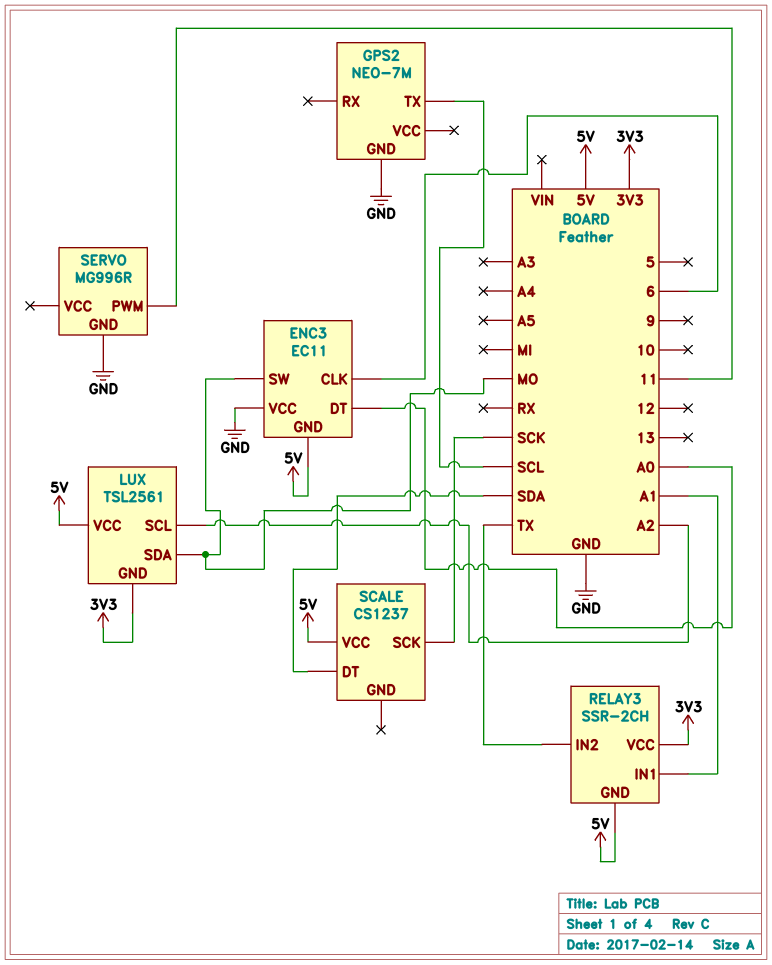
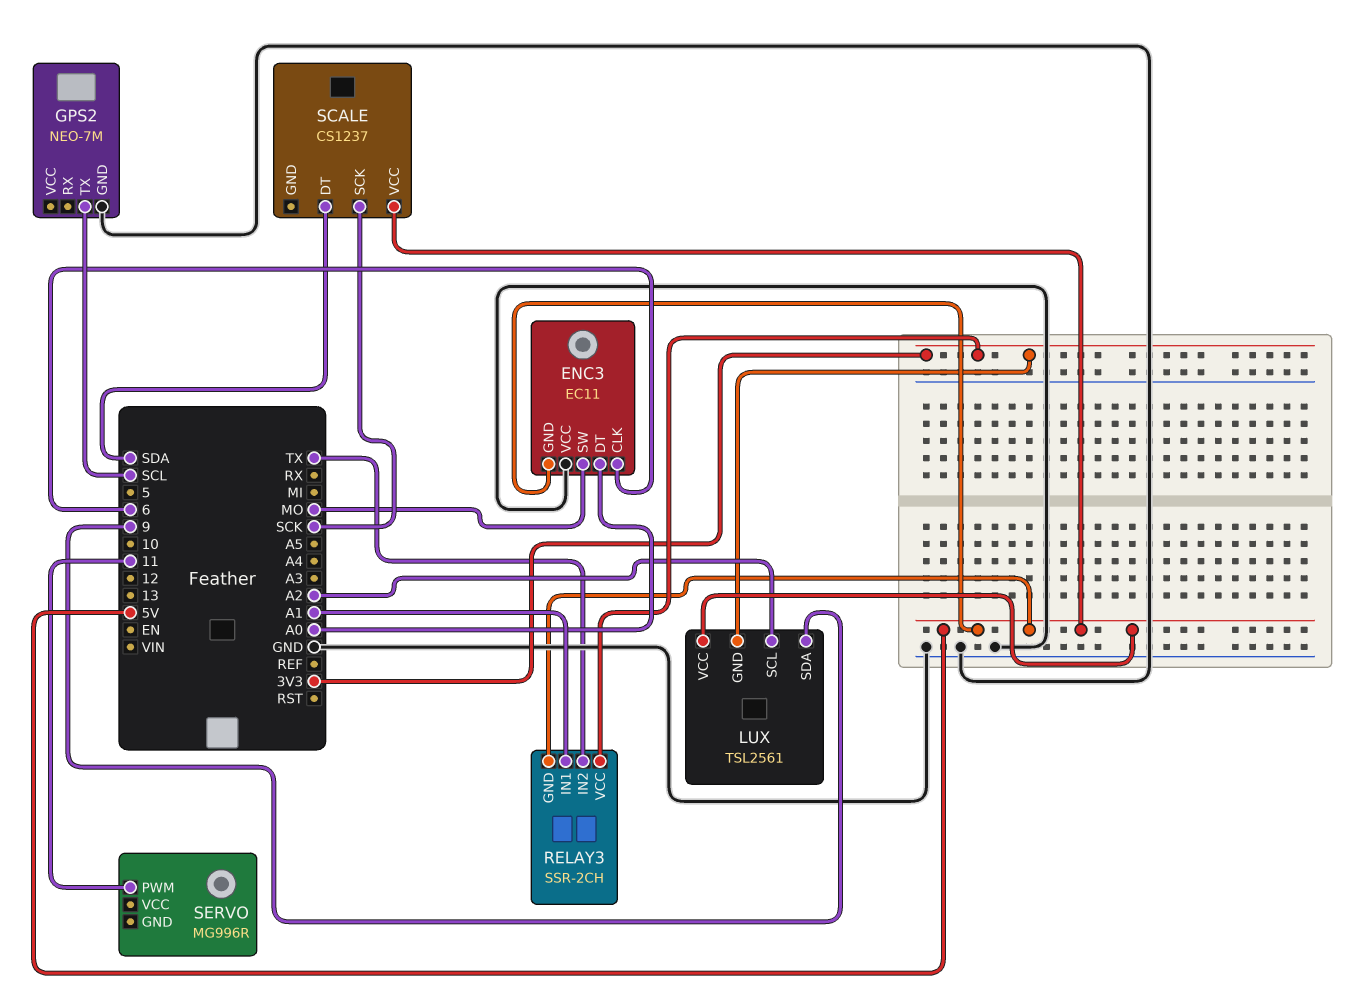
LUX pin SDA: MO -> 9
SERVO pin GND: GND -> none

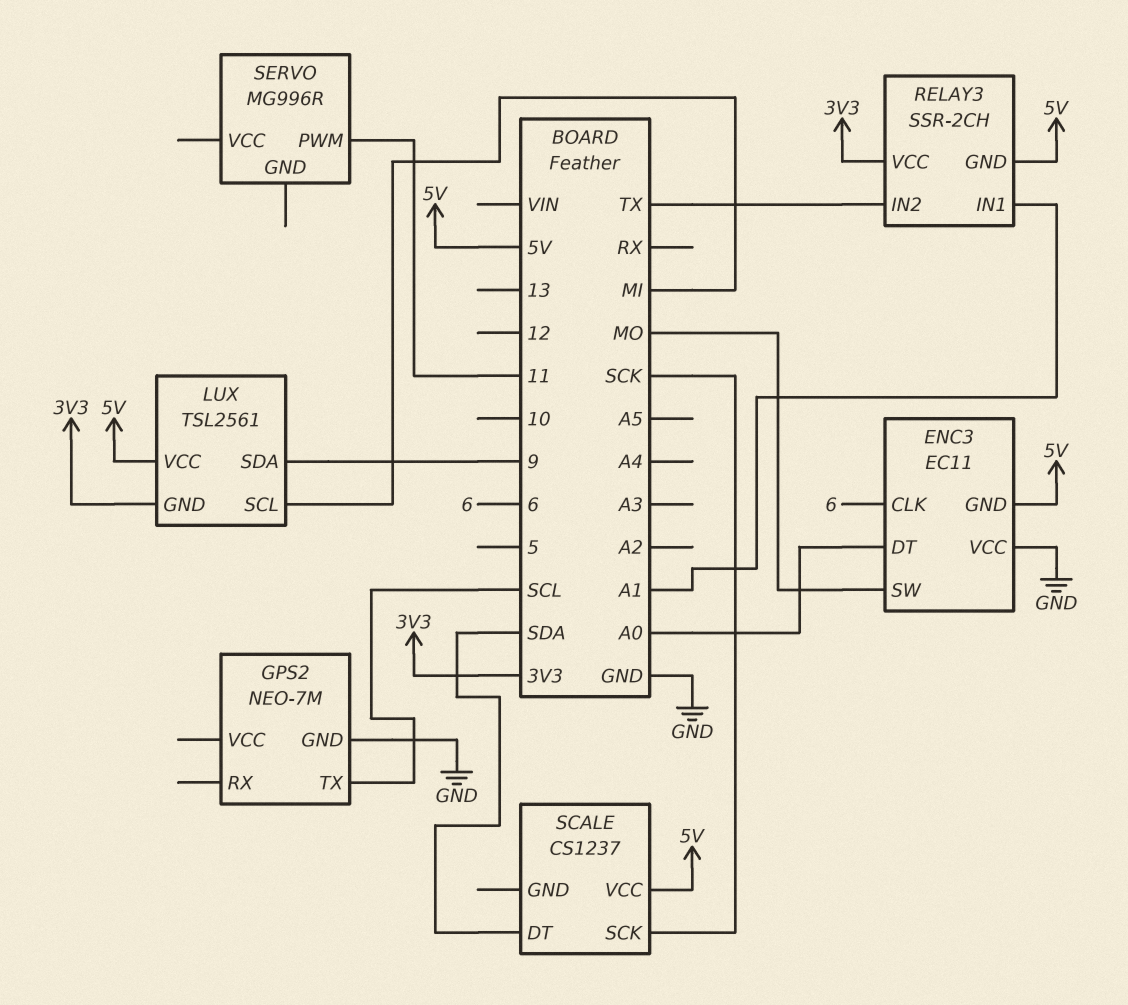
LUX pin SCL: A2 -> MI

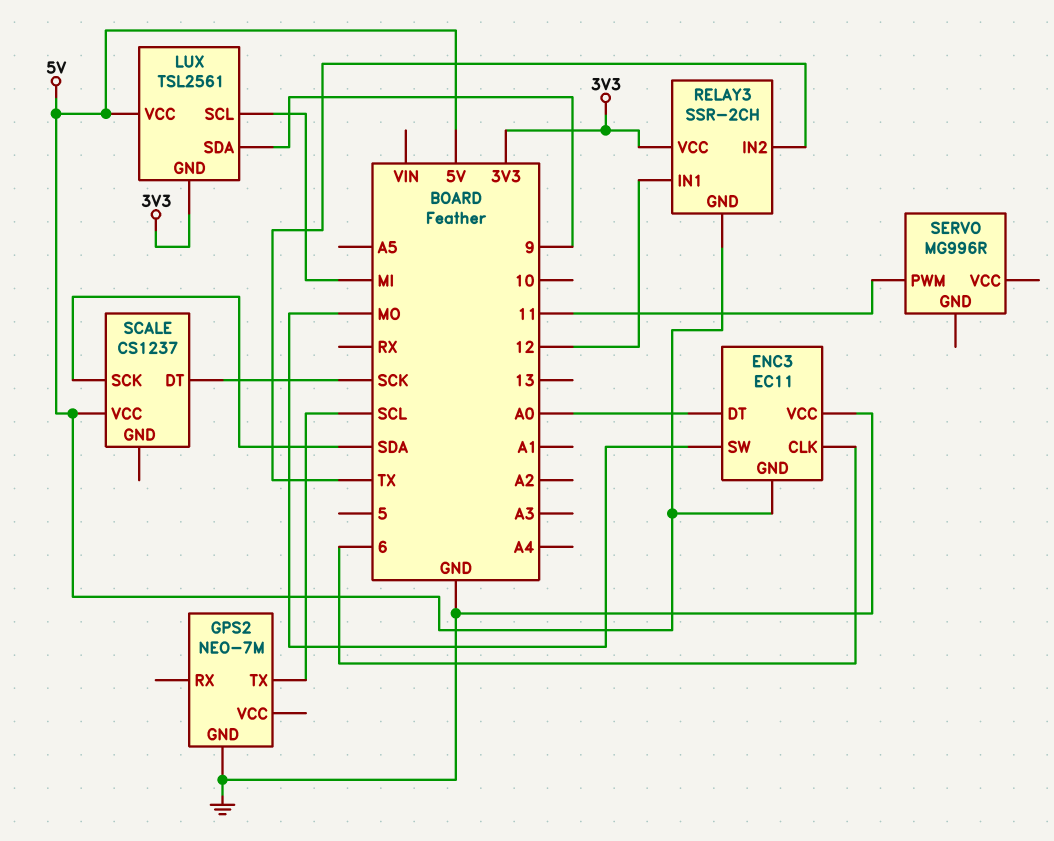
RELAY3 pin IN1: A1 -> 12
SCALE pin DT: SDA -> SCK
SCALE pin SCK: SCK -> SDA

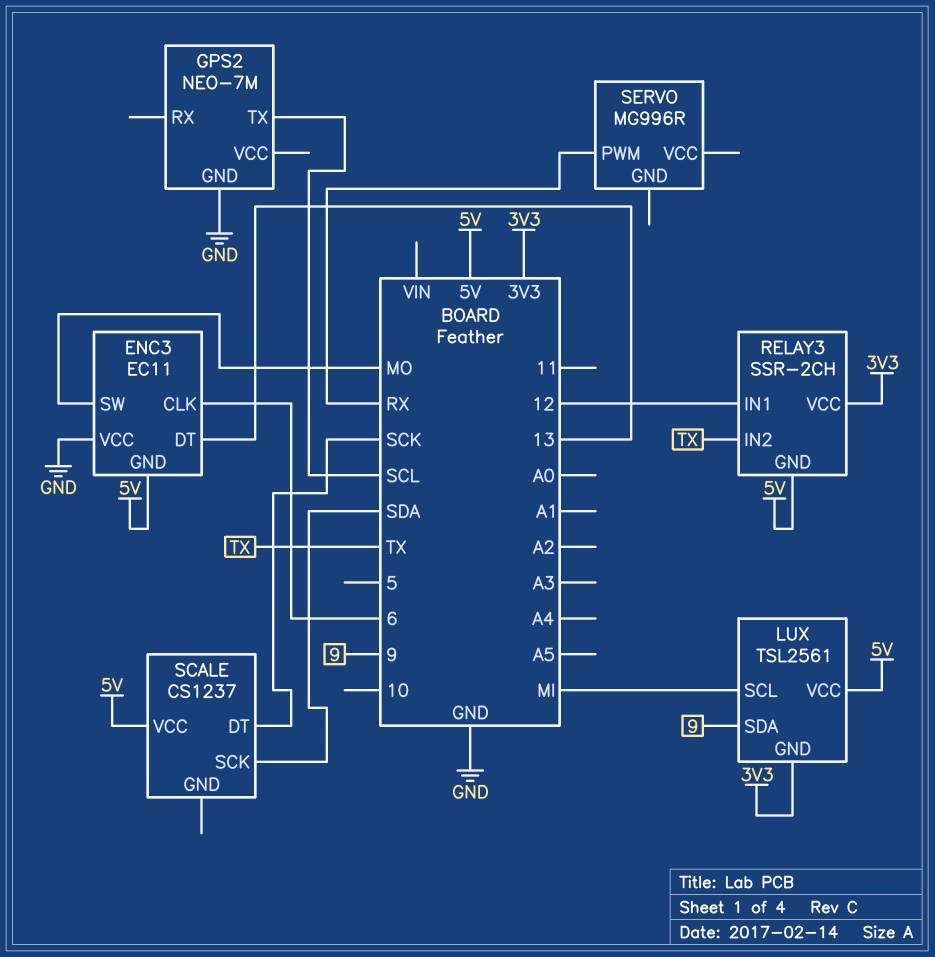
ENC3 pin DT: A0 -> 13
SERVO pin PWM: 11 -> RX

